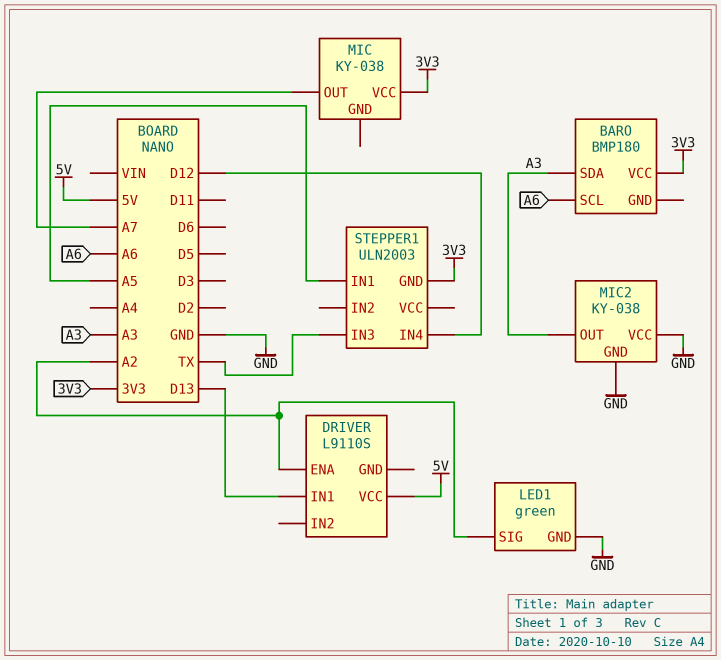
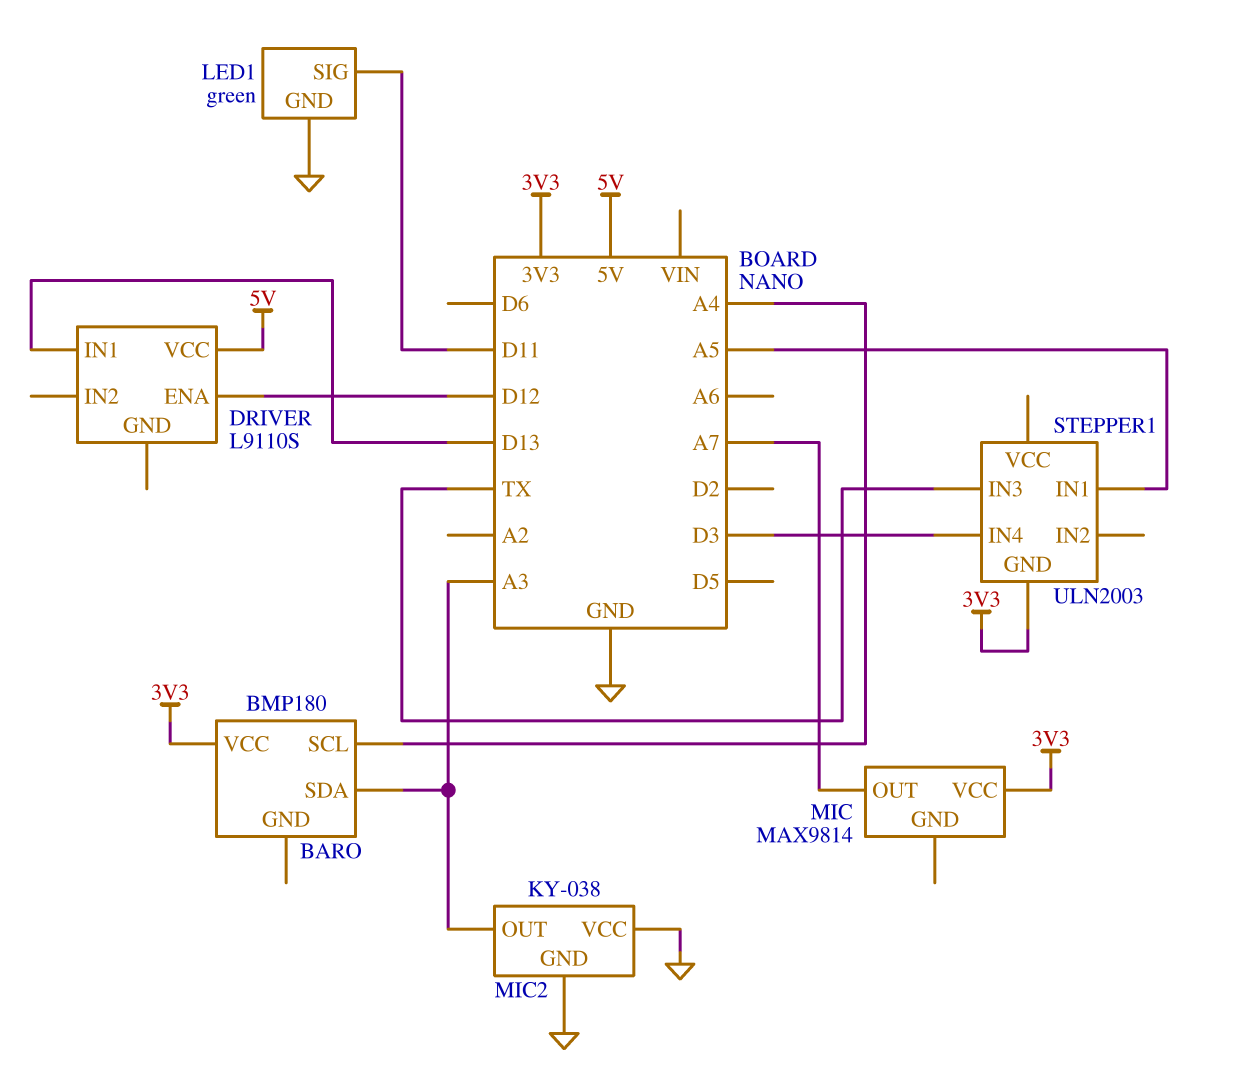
BARO pin SCL: A6 -> A4
DRIVER pin ENA: A2 -> D12
LED1 pin SIG: A2 -> D11
MIC: KY-038 -> MAX9814
STEPPER1 pin IN4: D12 -> D3

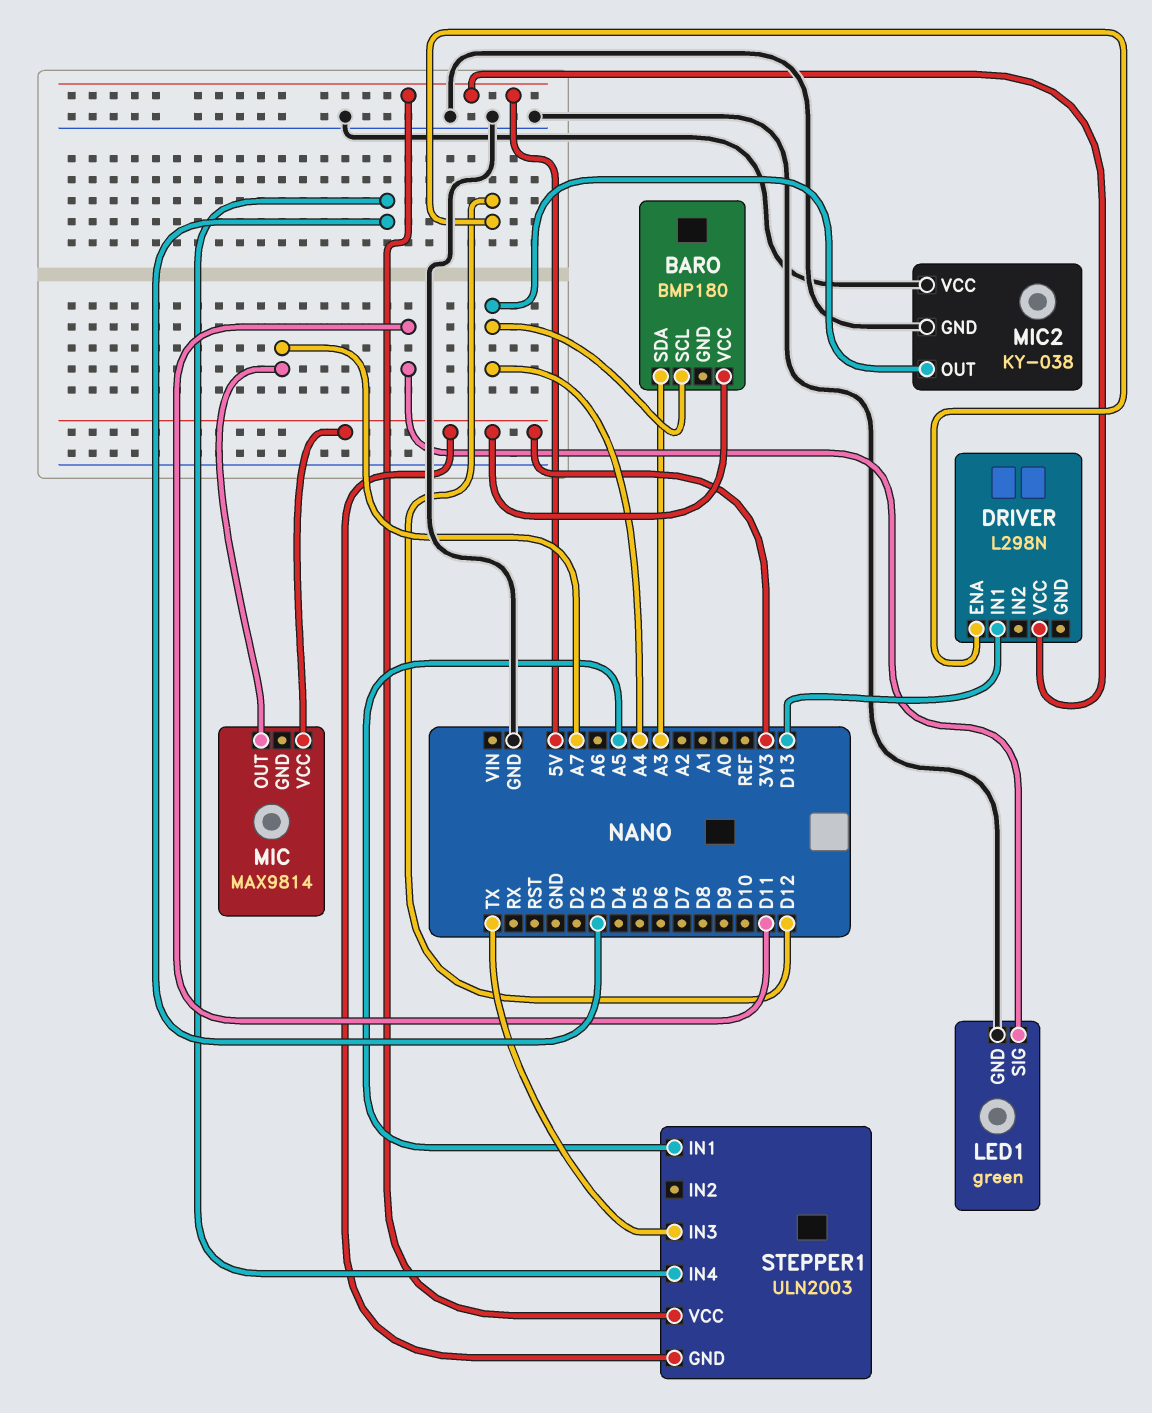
DRIVER: L9110S -> L298N
MIC2 pin OUT: A3 -> A4
STEPPER1 pin VCC: none -> 5V

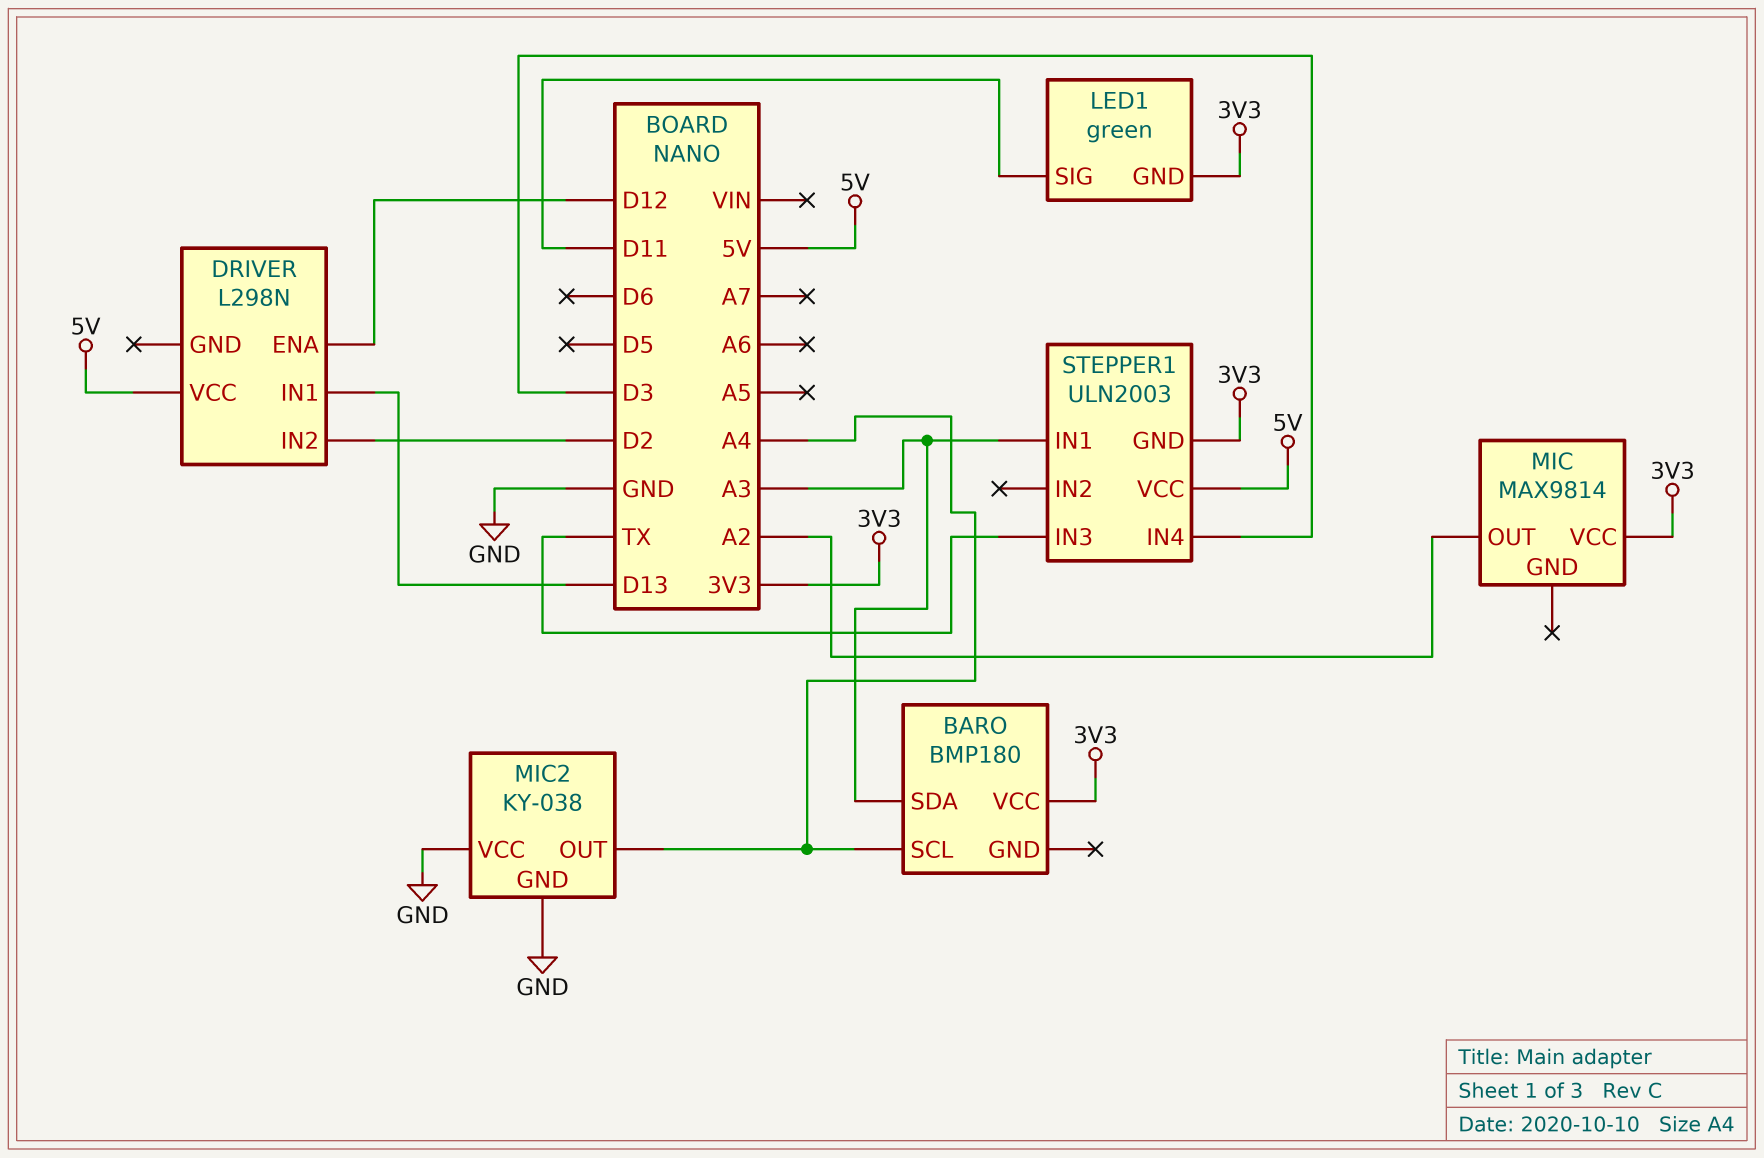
DRIVER pin IN2: none -> D2
LED1 pin GND: GND -> 3V3
MIC pin OUT: A7 -> A2
STEPPER1 pin IN1: A5 -> A3

